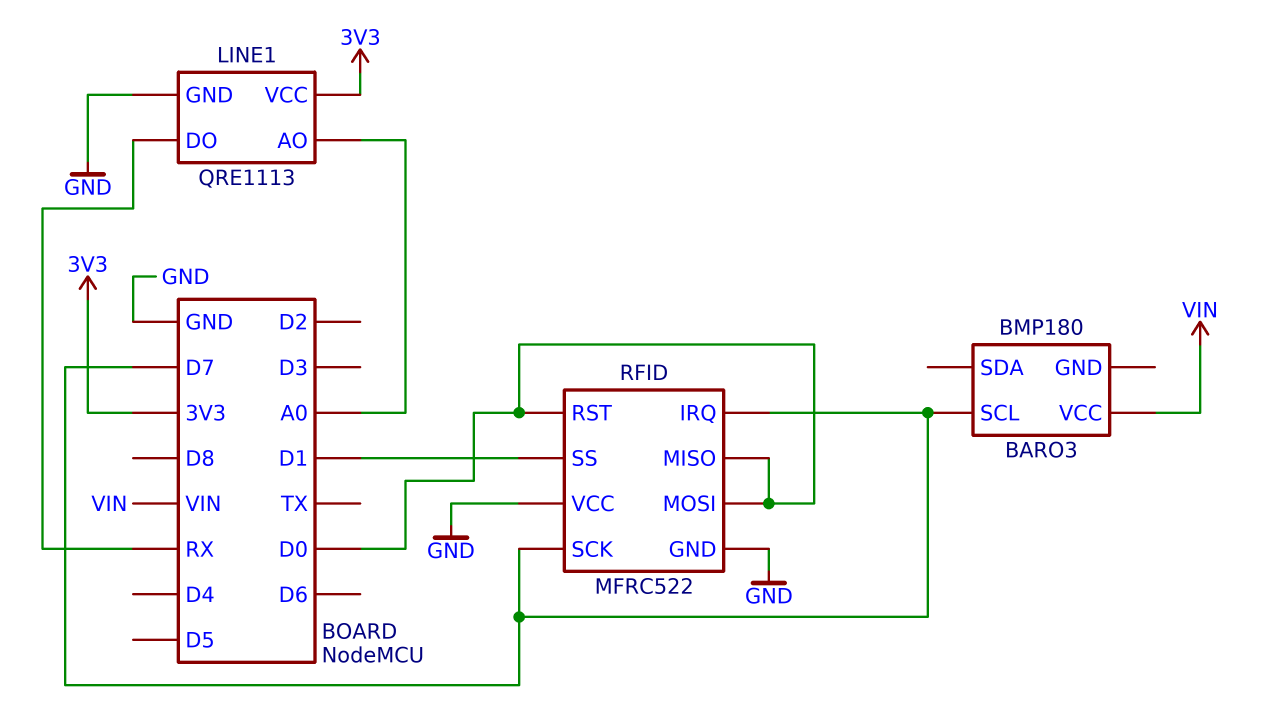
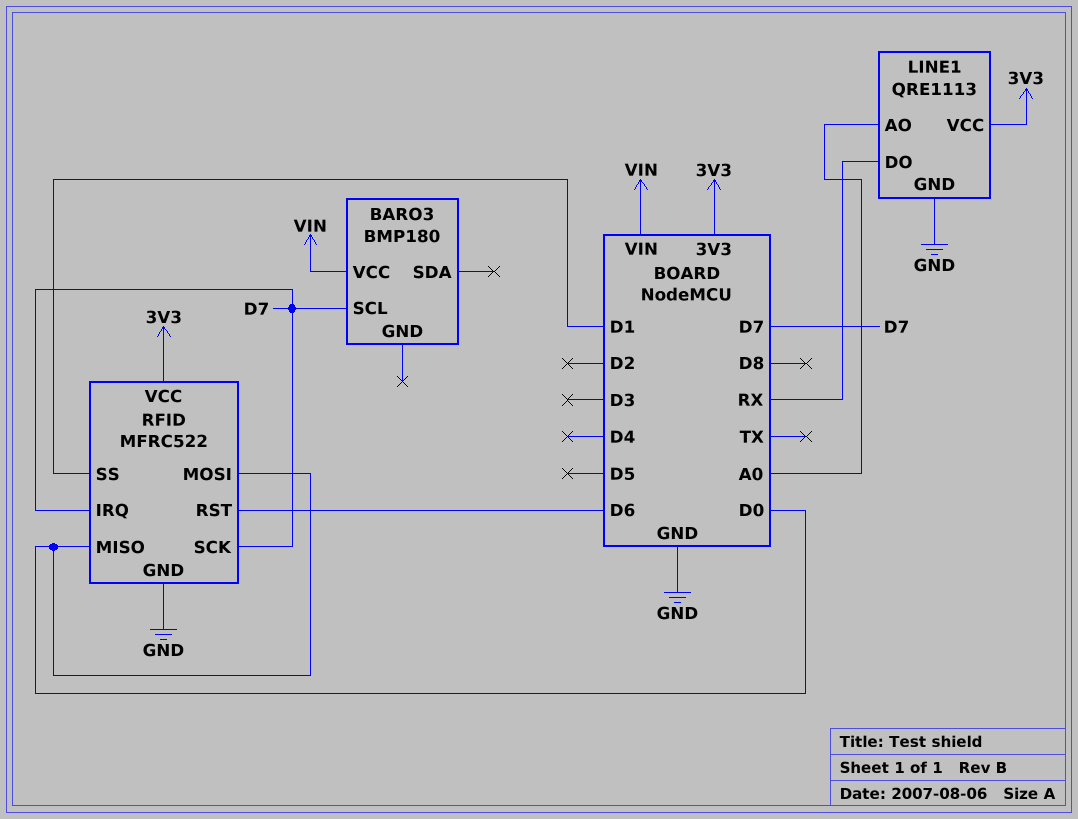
RFID pin RST: D0 -> D6
RFID pin VCC: GND -> 3V3

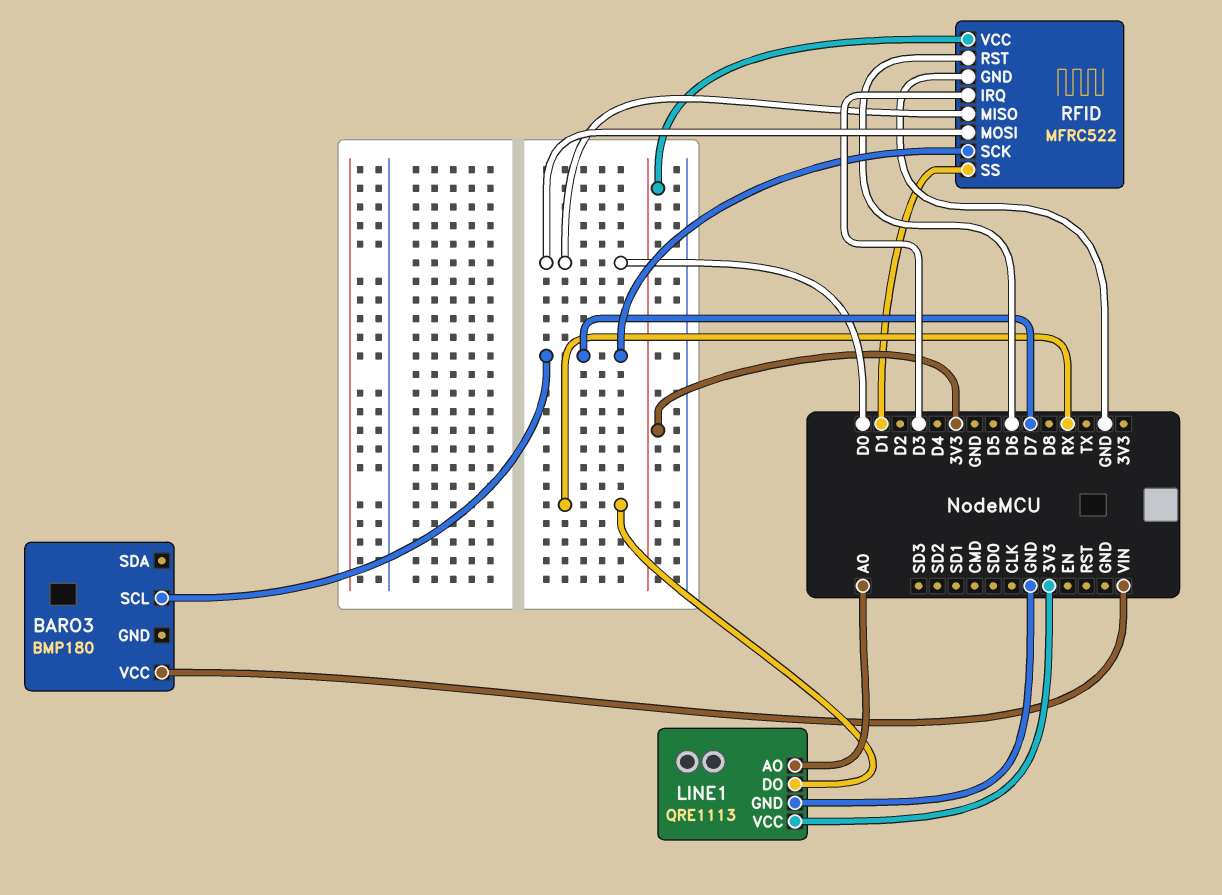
RFID pin IRQ: D7 -> D3

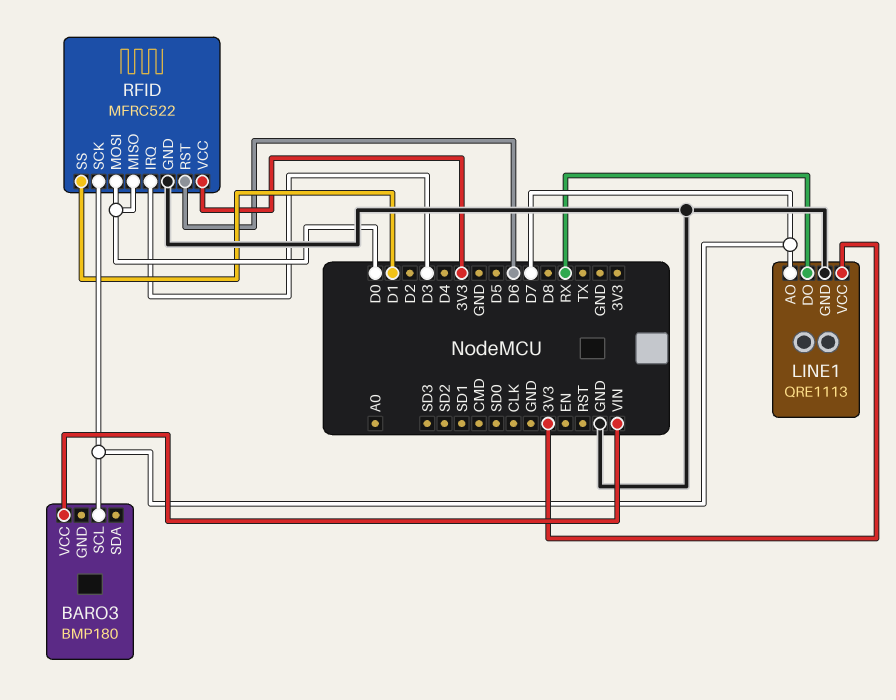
LINE1 pin AO: A0 -> D7

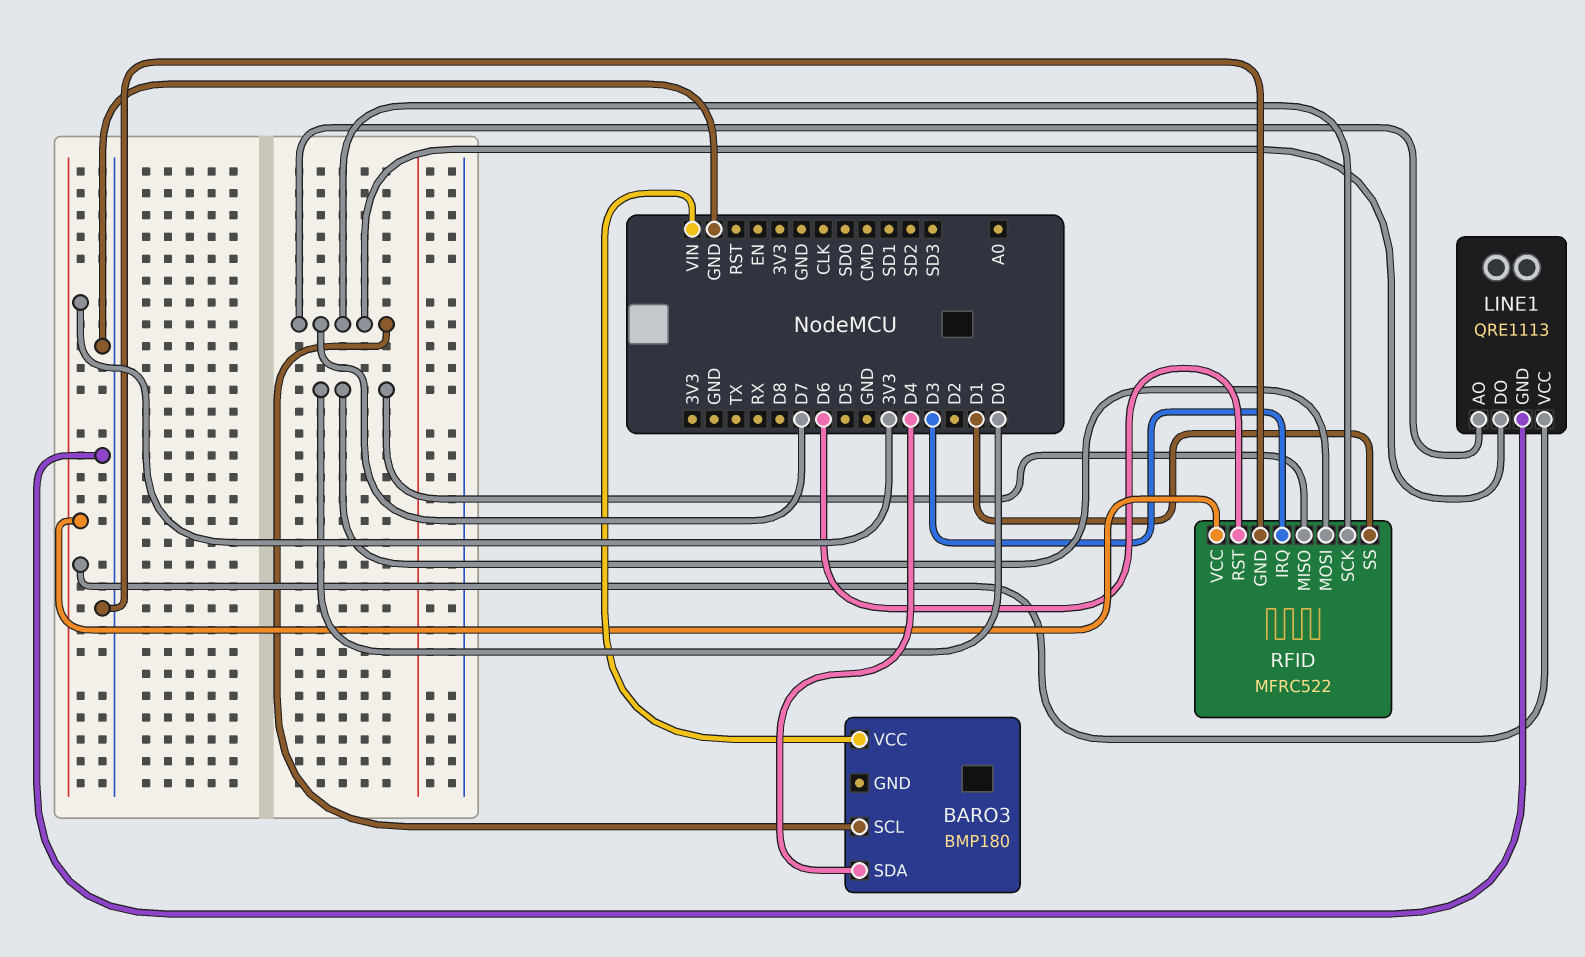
BARO3 pin SDA: none -> D4
LINE1 pin DO: RX -> D7

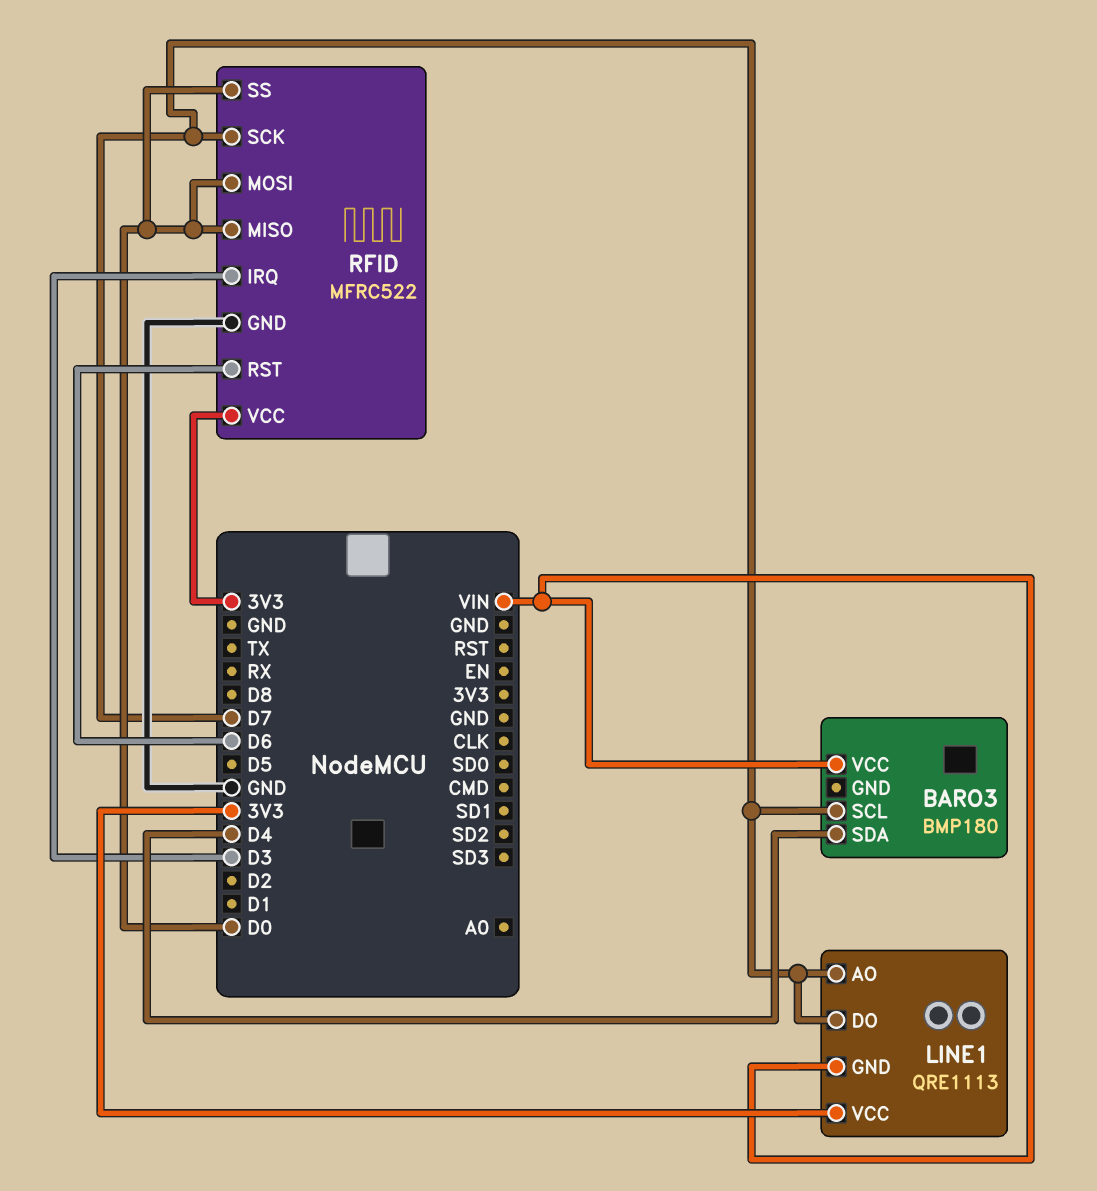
LINE1 pin GND: GND -> VIN
RFID pin SS: D1 -> D0

